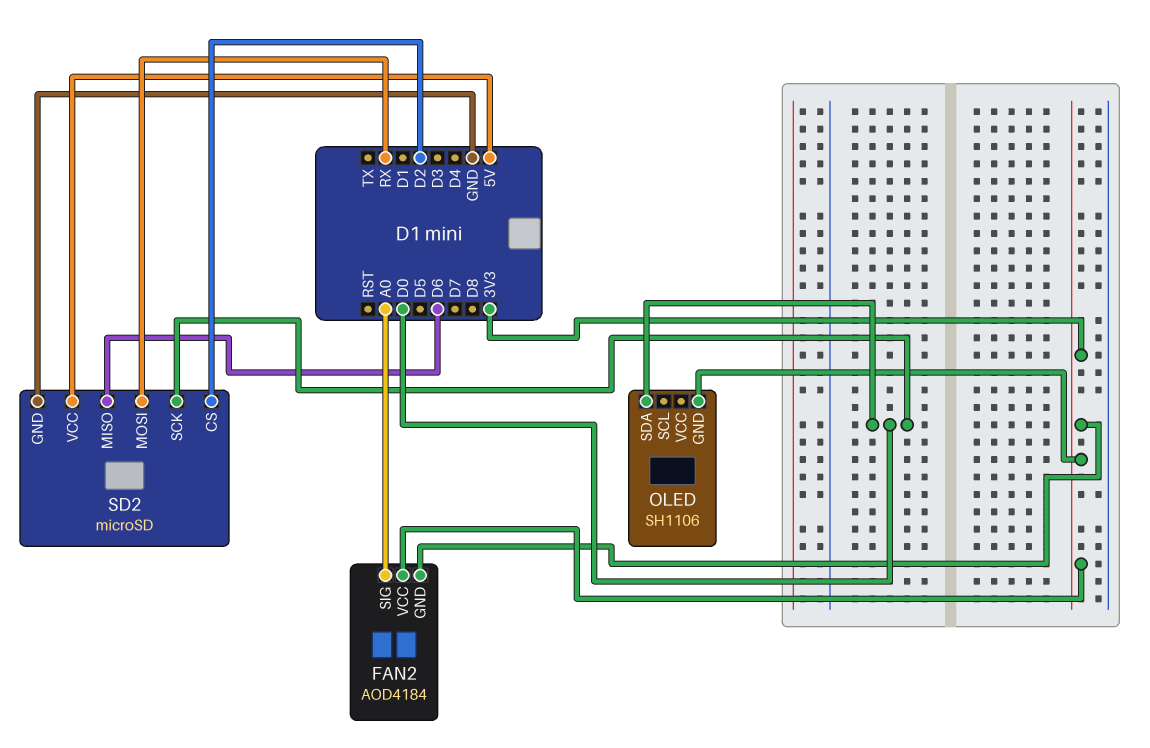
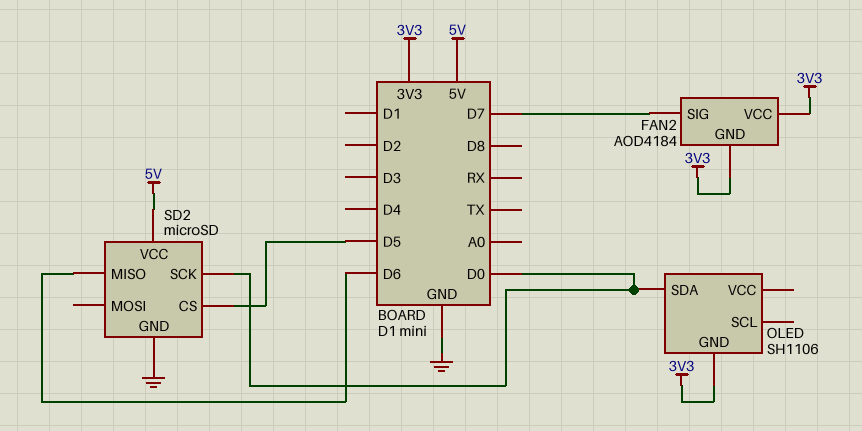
FAN2 pin SIG: A0 -> D7
SD2 pin CS: D2 -> D5
SD2 pin MOSI: RX -> none

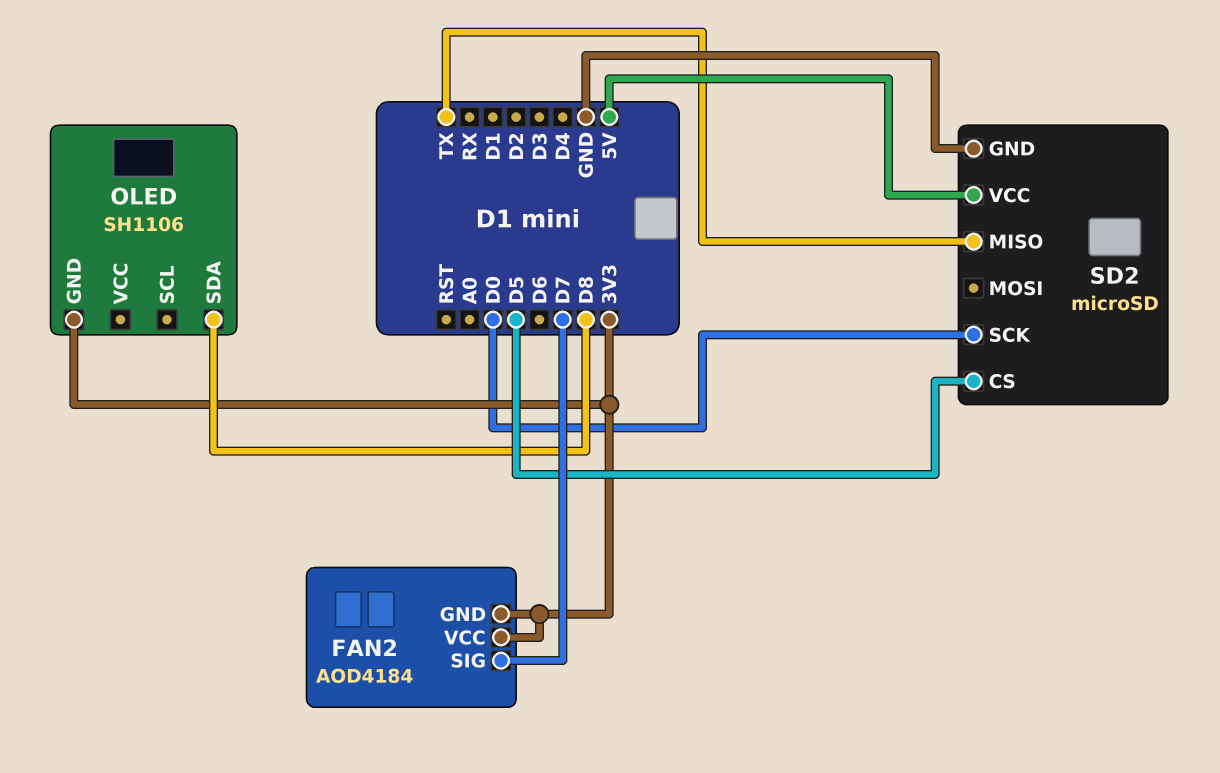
OLED pin SDA: D0 -> D8
SD2 pin MISO: D6 -> TX

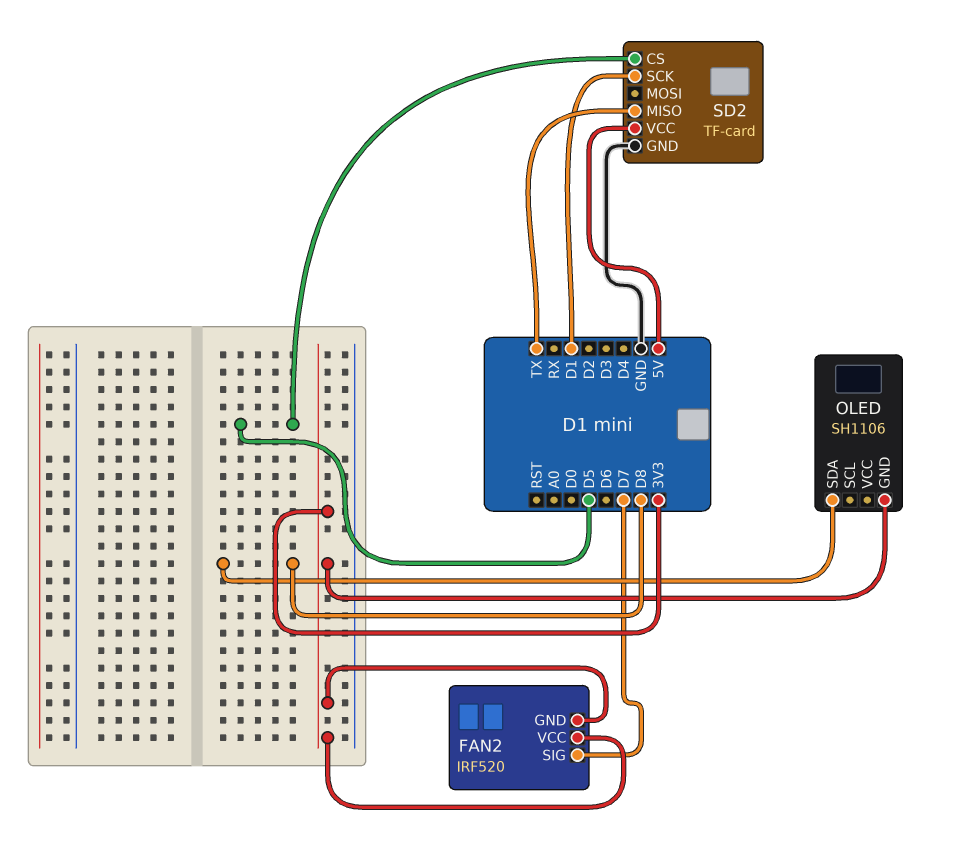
FAN2: AOD4184 -> IRF520
SD2: microSD -> TF-card
SD2 pin SCK: D0 -> D1

